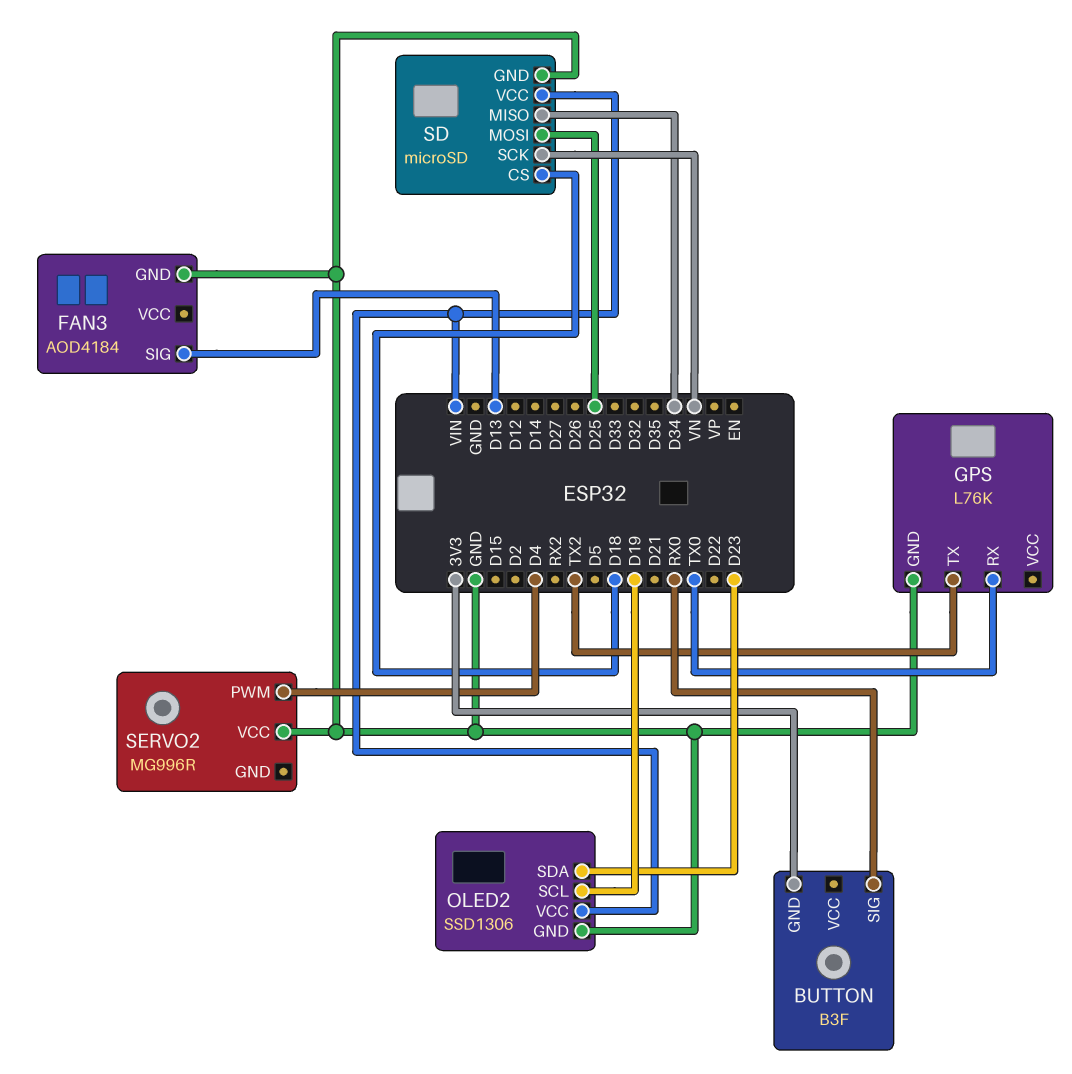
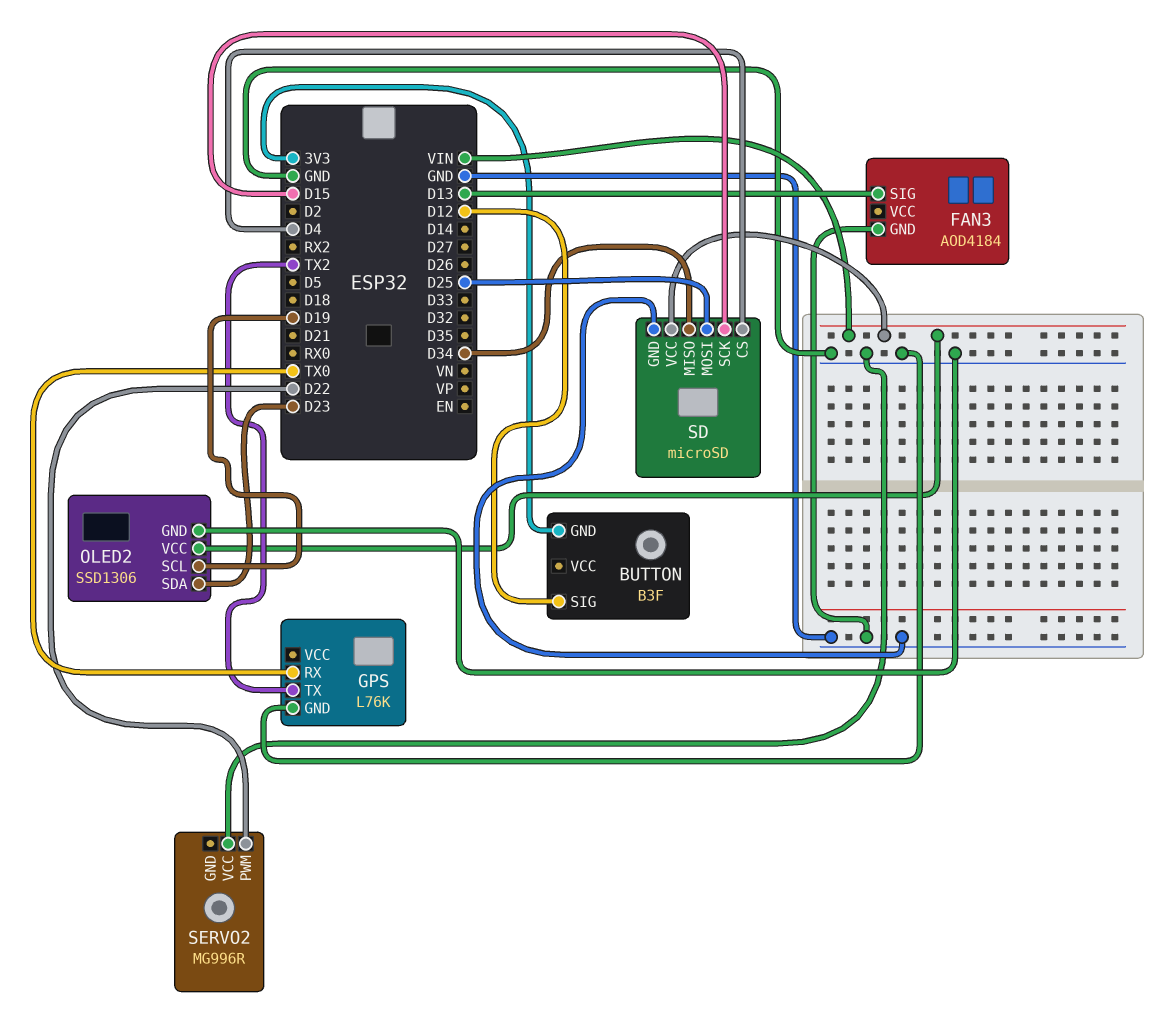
BUTTON pin SIG: RX0 -> D12
SD pin CS: D18 -> D4
SD pin SCK: VN -> D15
SERVO2 pin PWM: D4 -> D22

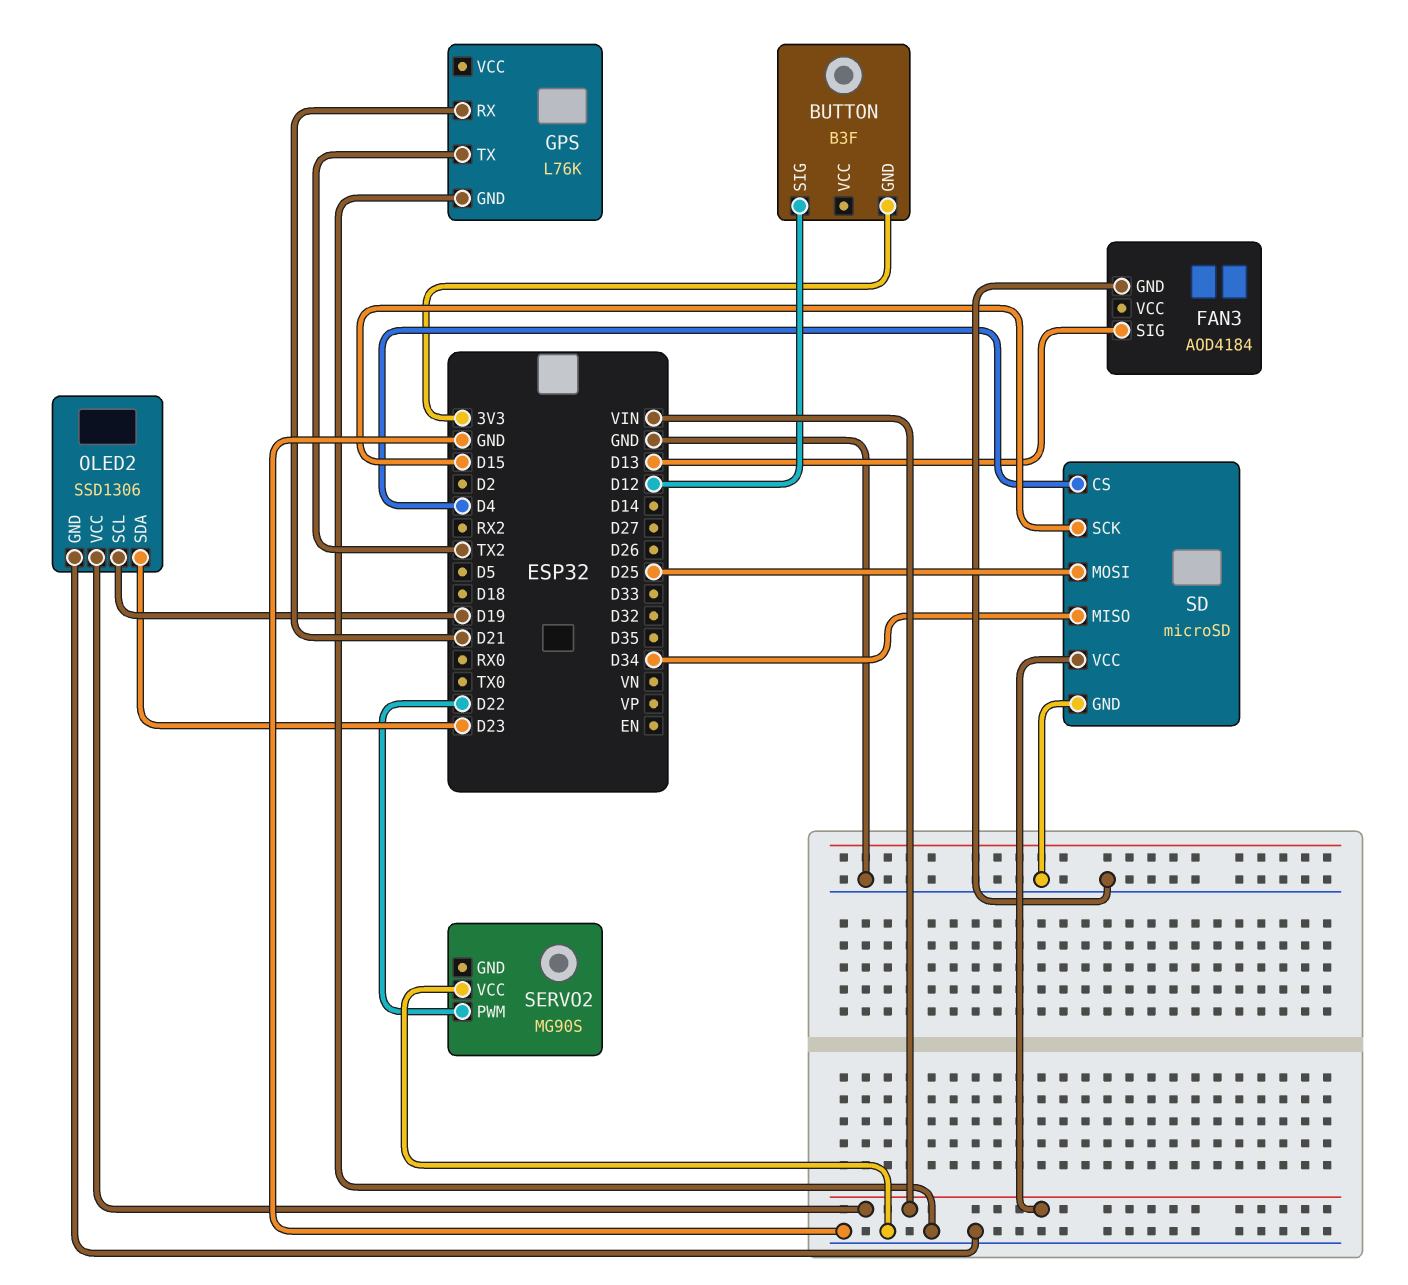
GPS pin RX: TX0 -> D21
SERVO2: MG996R -> MG90S

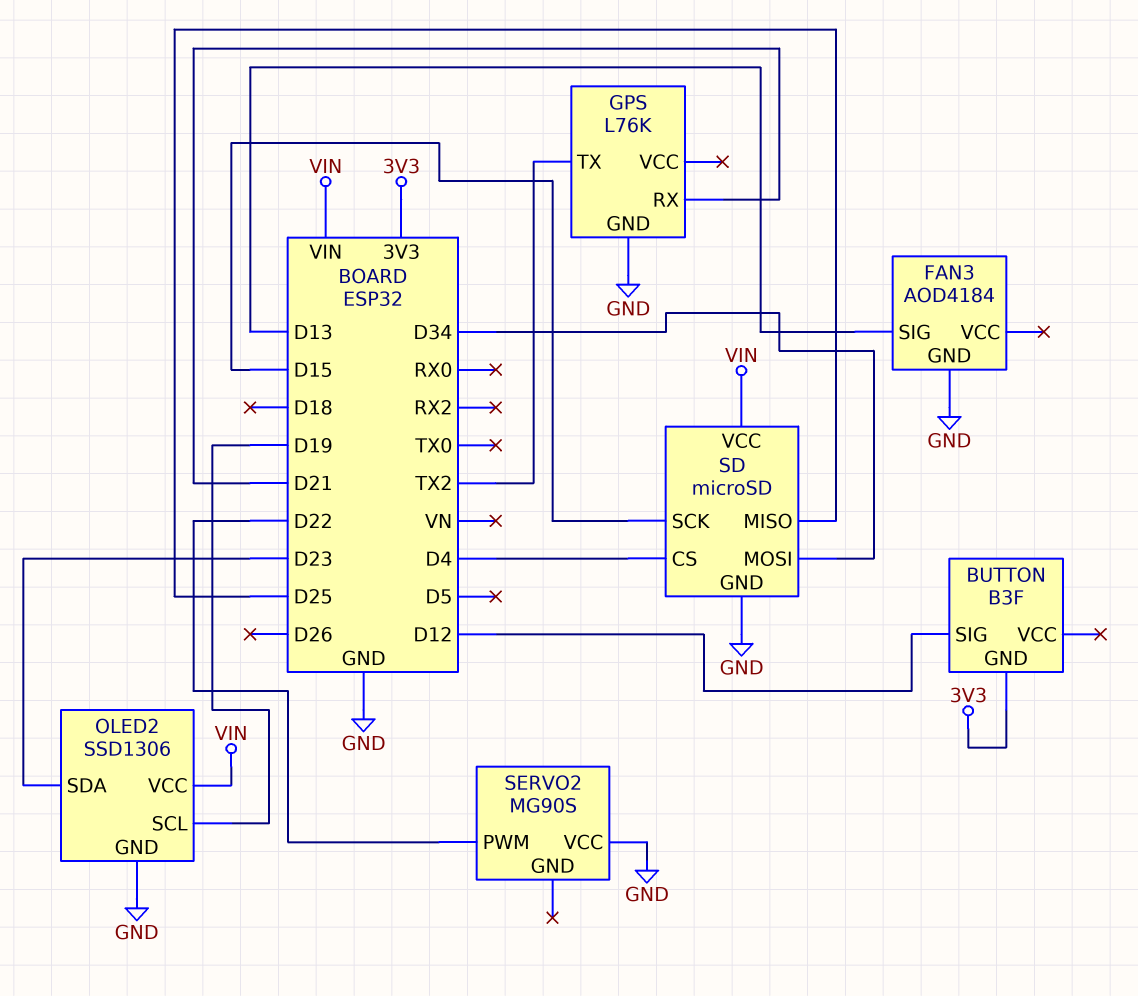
SD pin MISO: D34 -> D25
SD pin MOSI: D25 -> D34

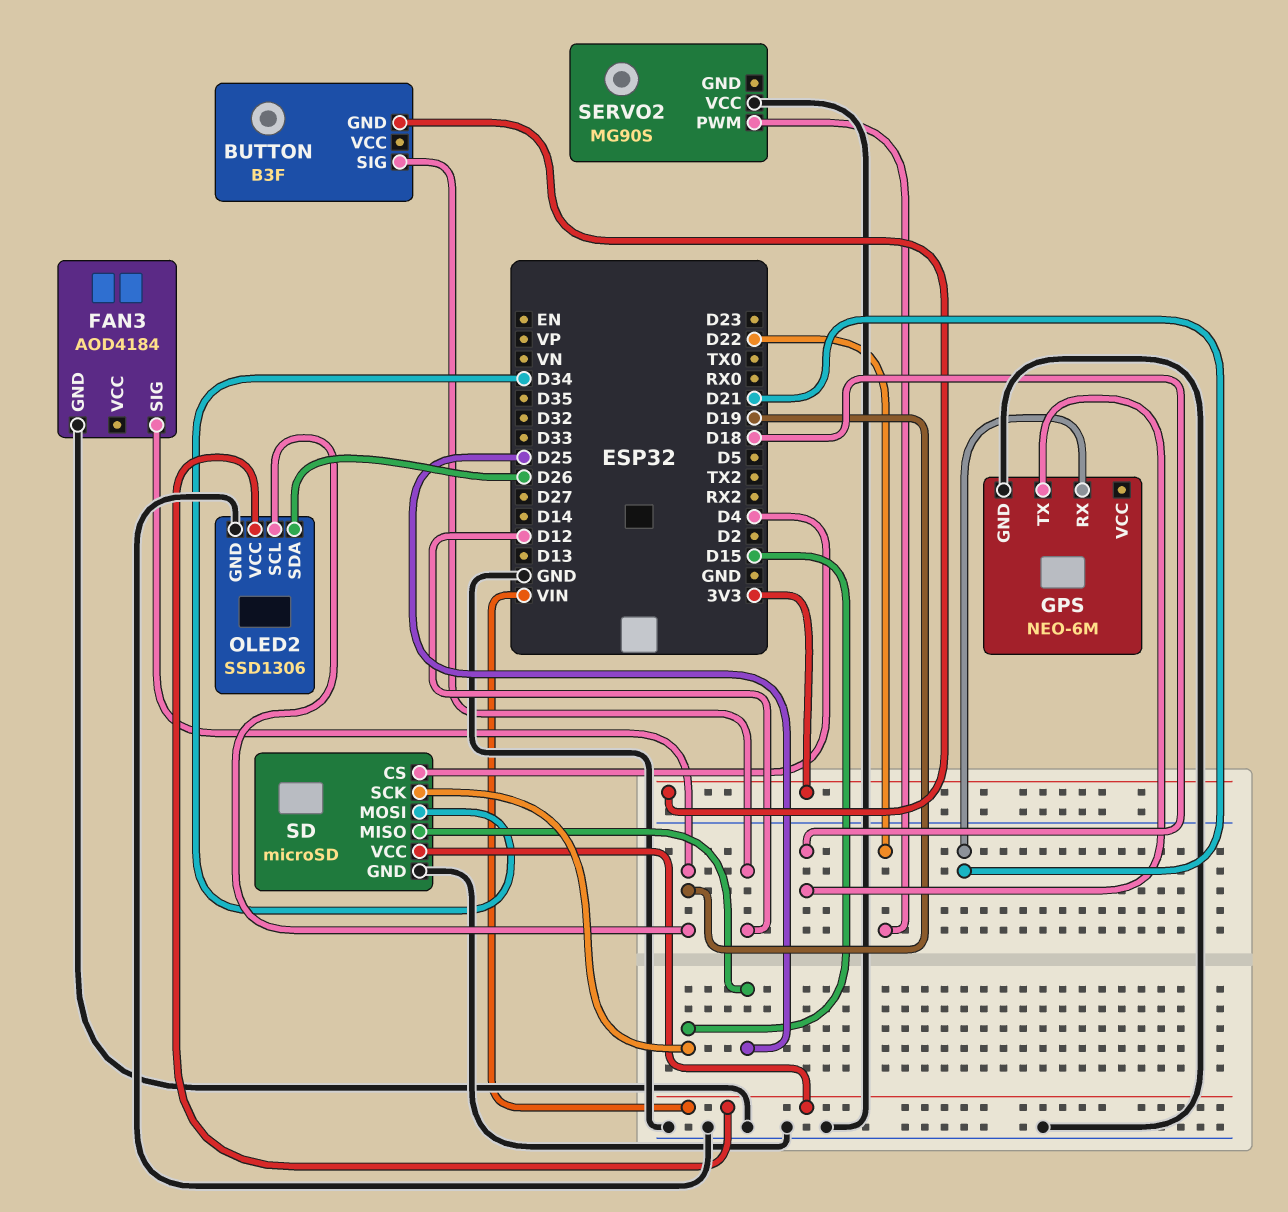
FAN3 pin SIG: D13 -> D19
GPS: L76K -> NEO-6M
GPS pin TX: TX2 -> D18
OLED2 pin SDA: D23 -> D26

